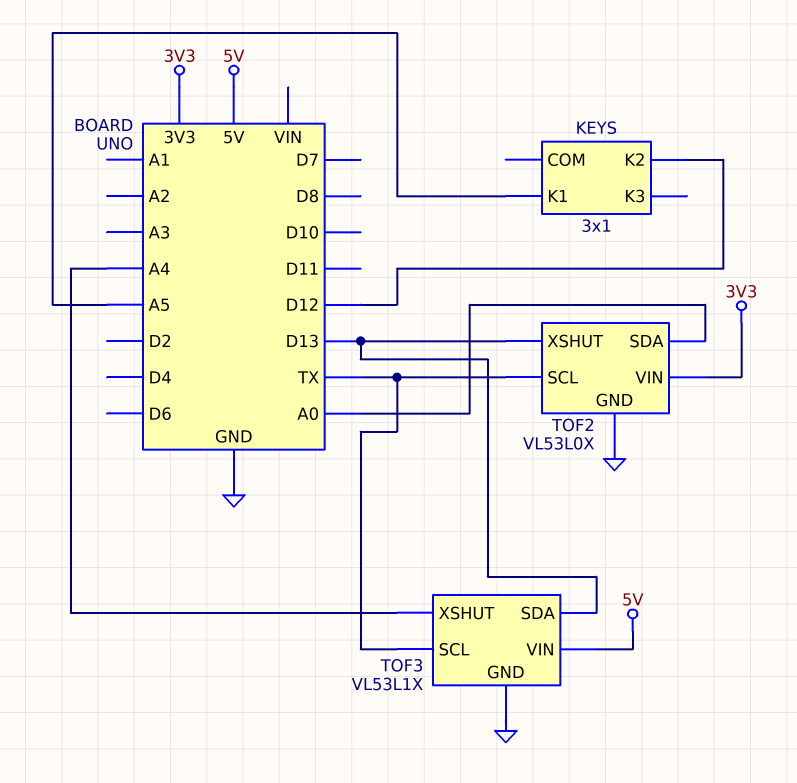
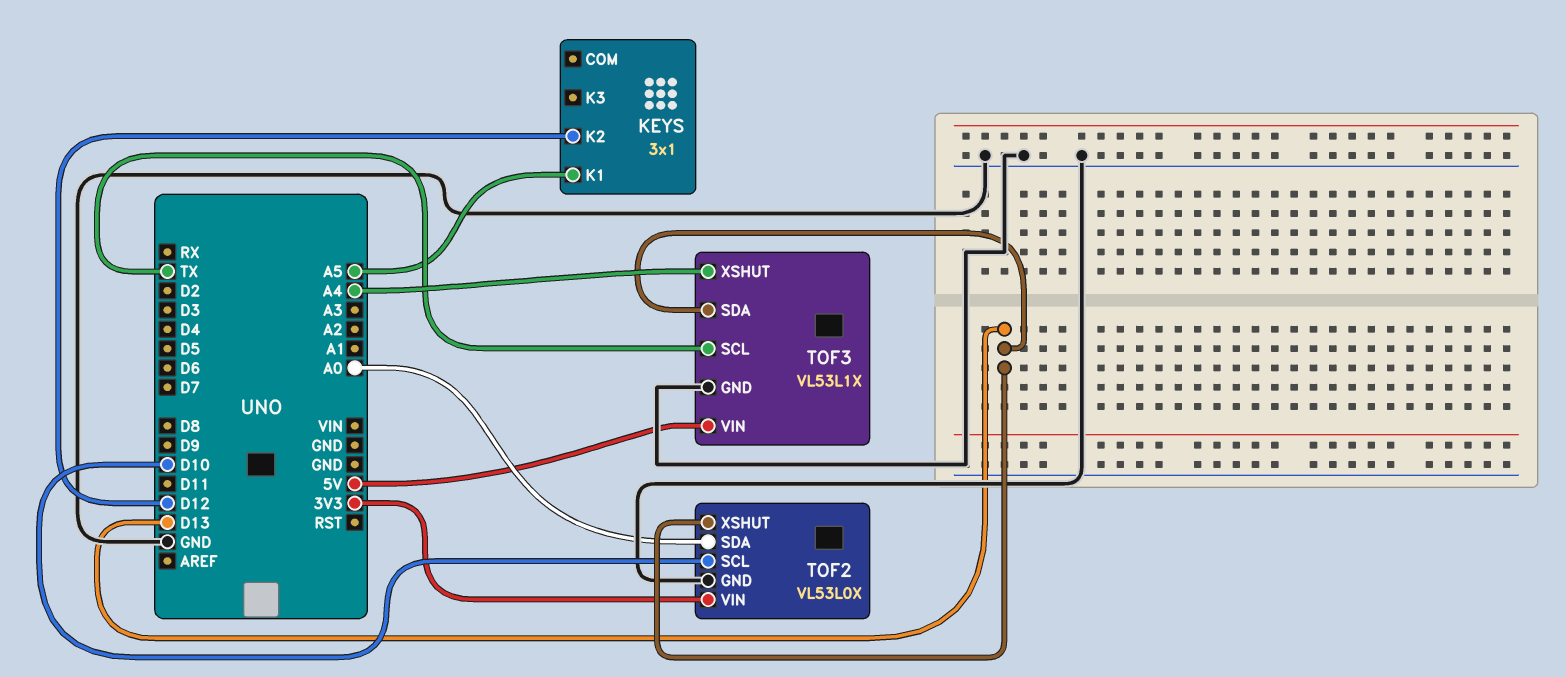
TOF2 pin SCL: TX -> D10

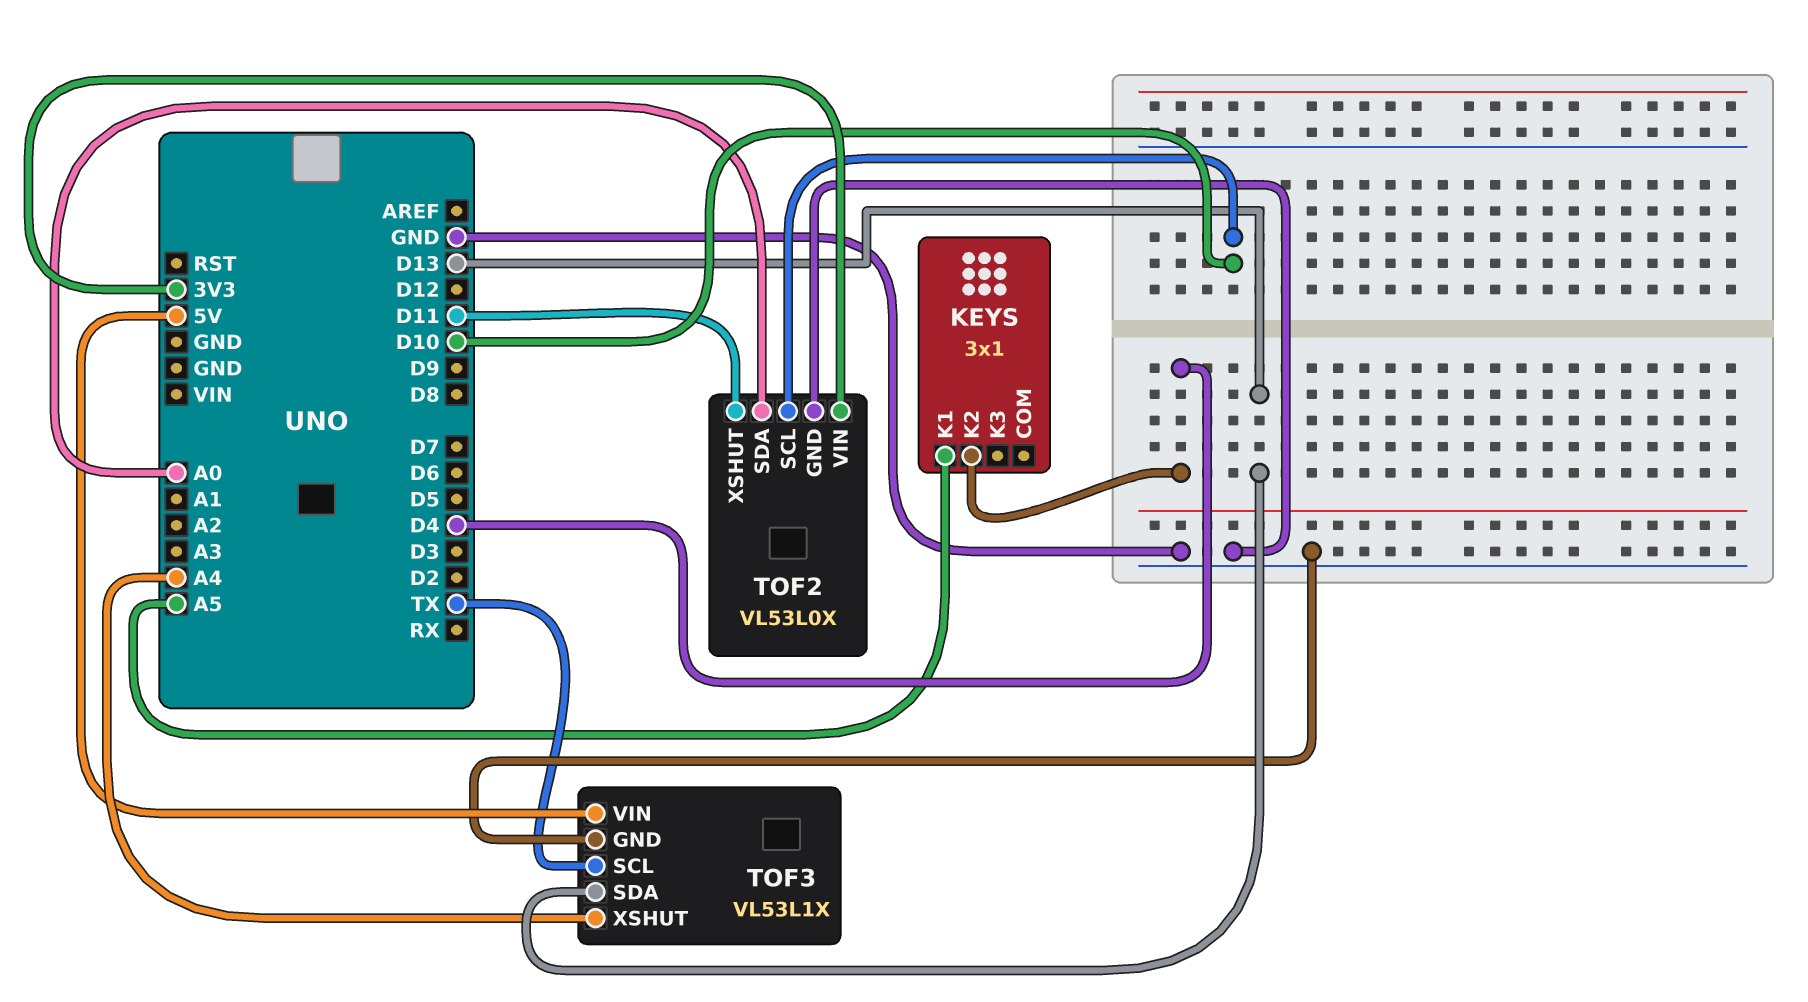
KEYS pin K2: D12 -> D4
TOF2 pin XSHUT: D13 -> D11

